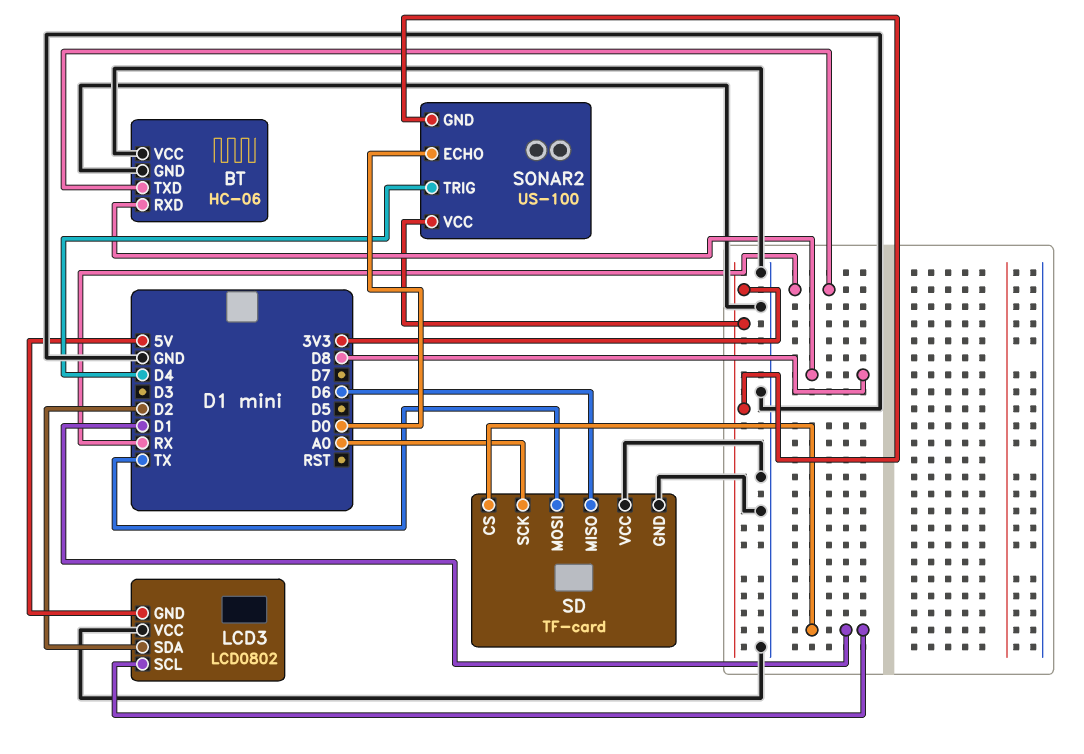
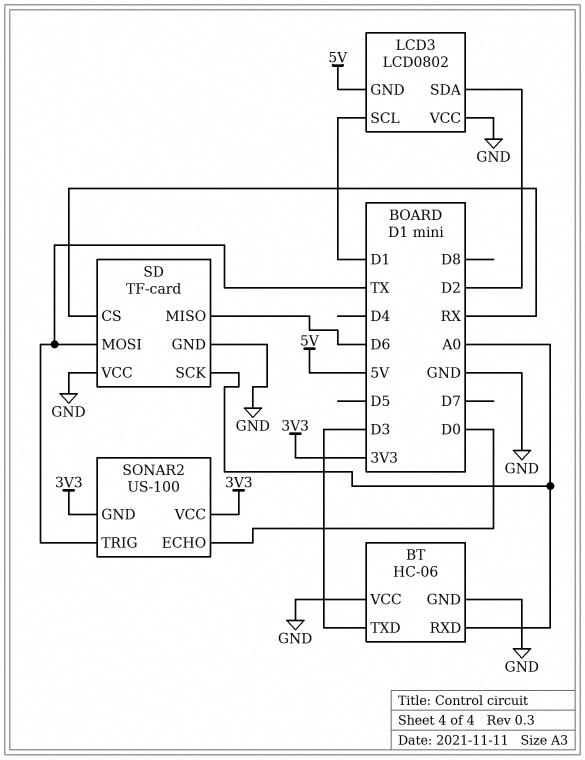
BT pin RXD: D8 -> A0
BT pin TXD: RX -> D3
SD pin CS: D1 -> RX
SONAR2 pin TRIG: D4 -> TX

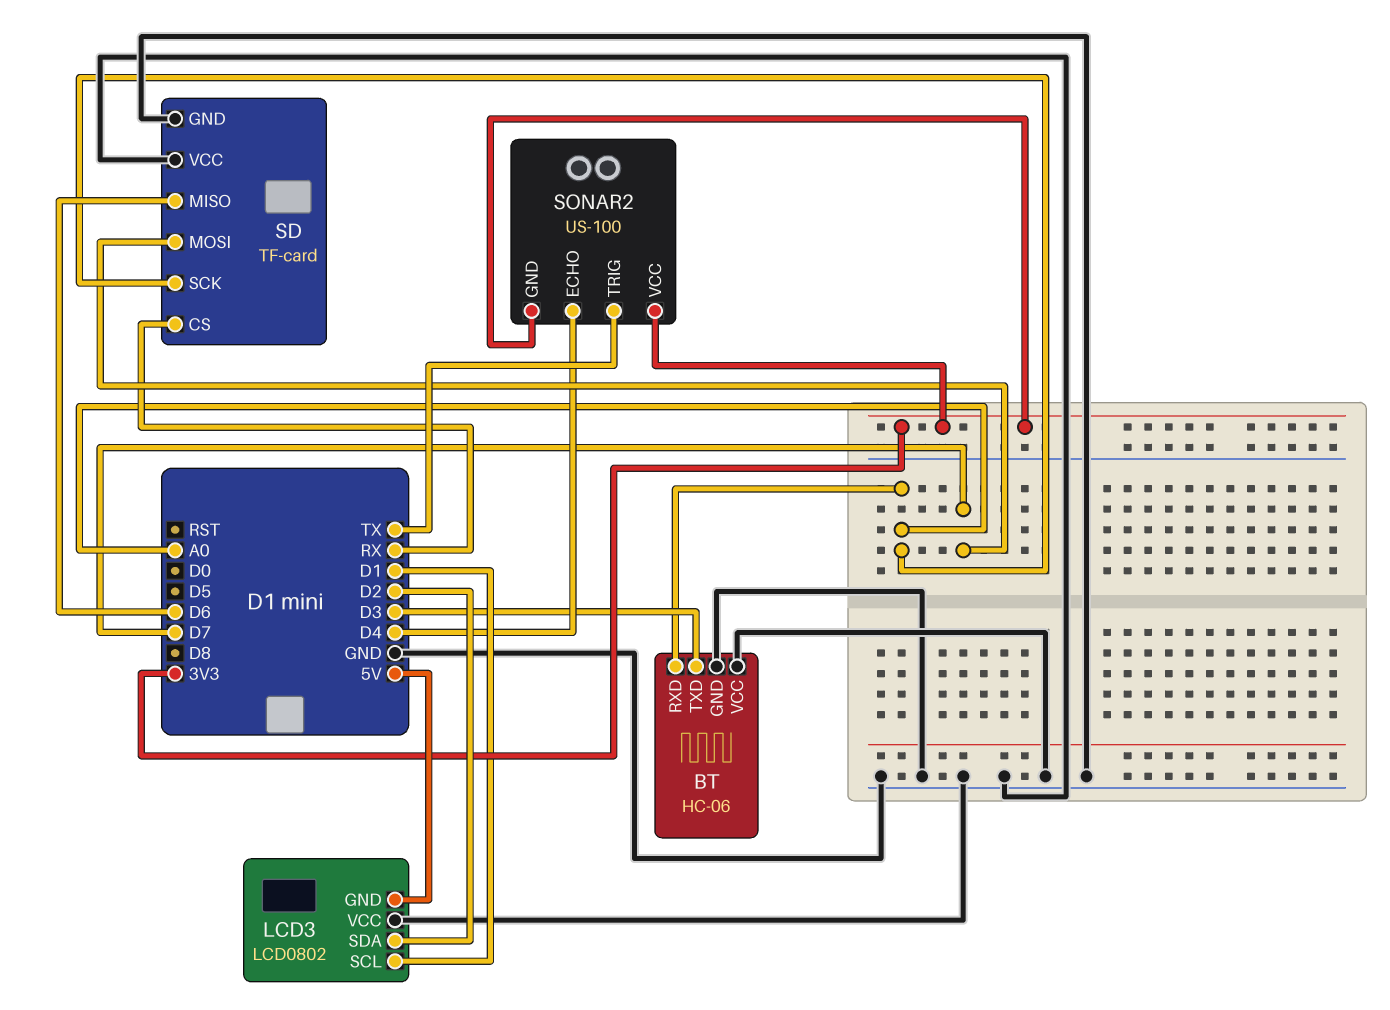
SD pin MOSI: TX -> D7
SONAR2 pin ECHO: D0 -> D4

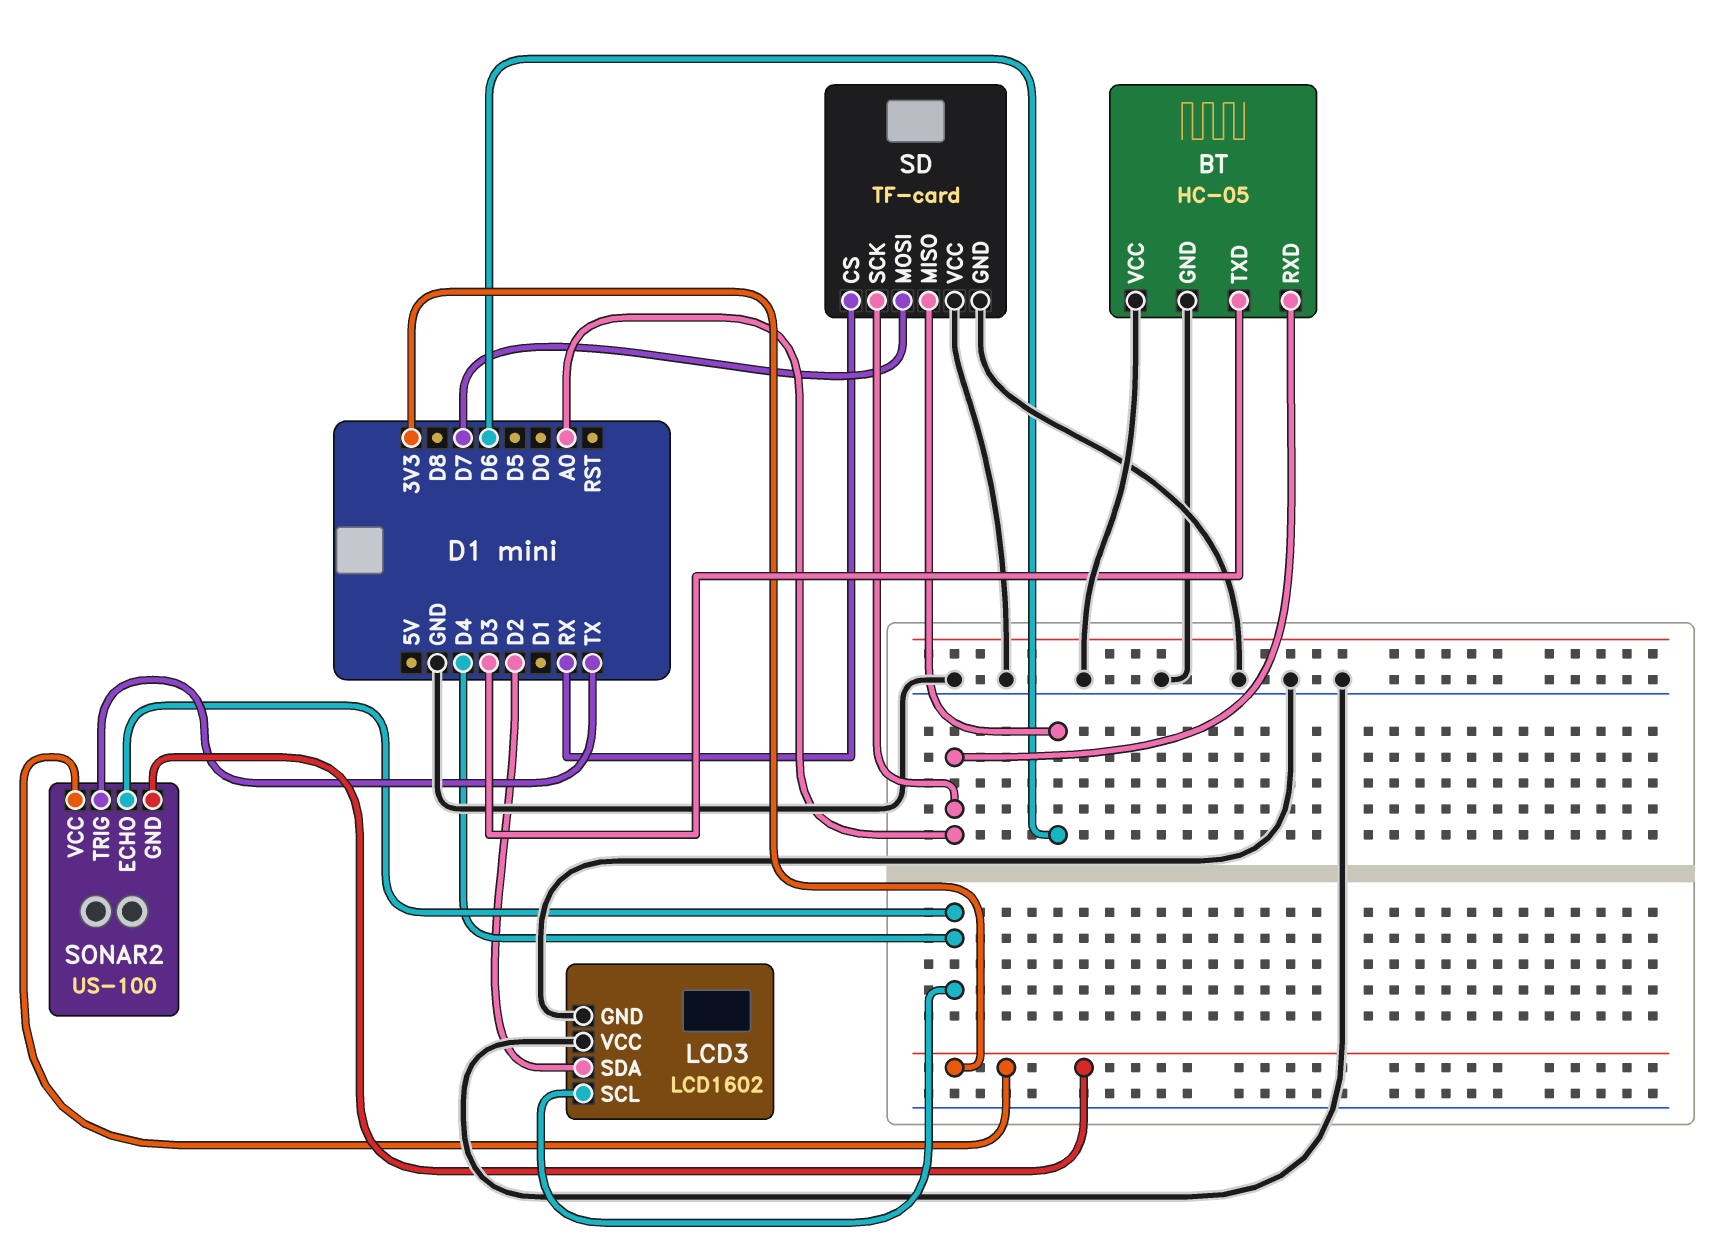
BT: HC-06 -> HC-05
LCD3: LCD0802 -> LCD1602
LCD3 pin GND: 5V -> GND
LCD3 pin SCL: D1 -> D4

